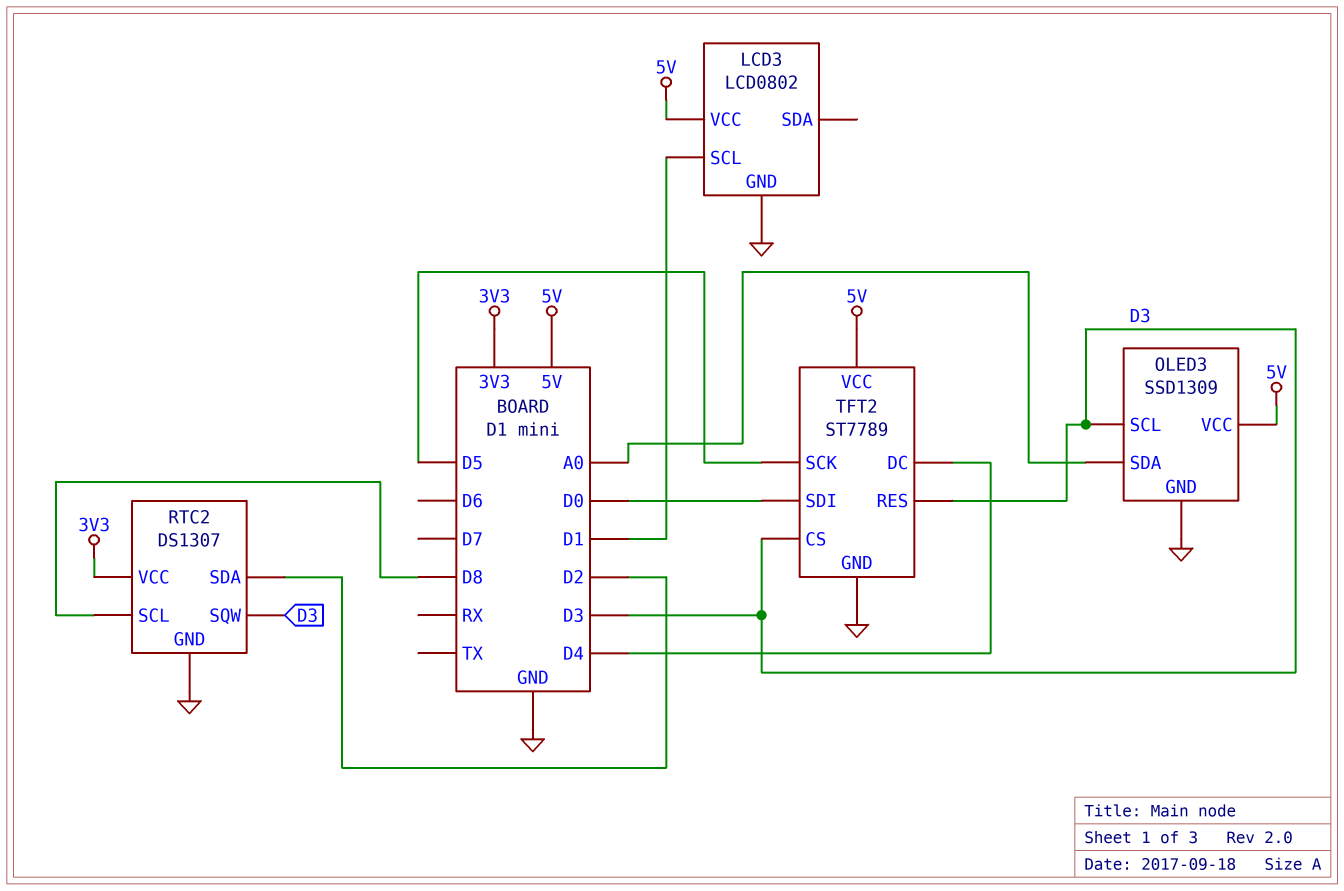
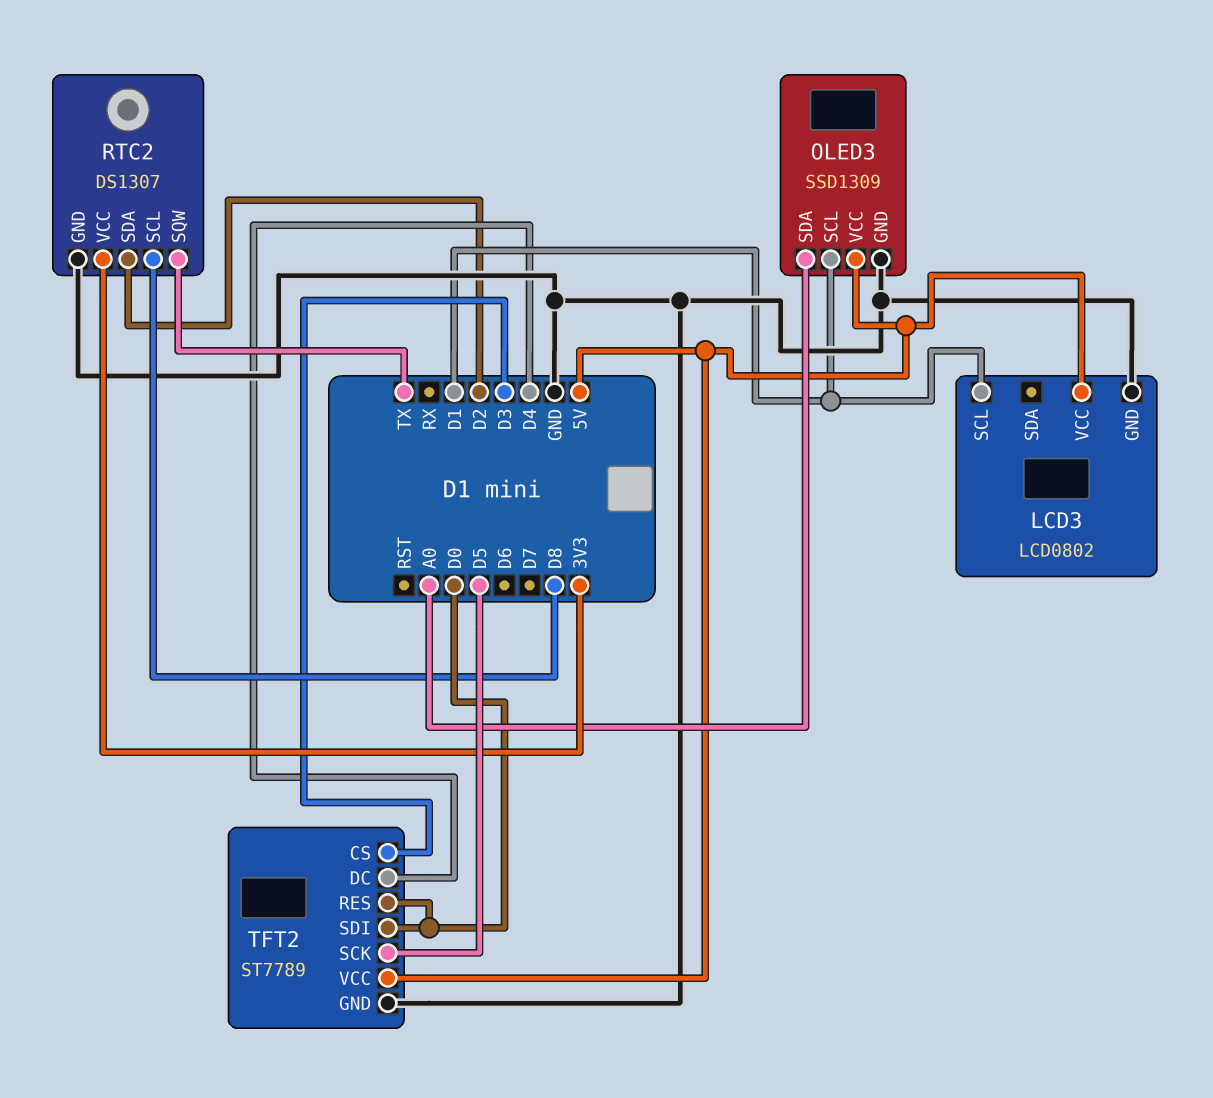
OLED3 pin SCL: D3 -> D1
RTC2 pin SQW: D3 -> TX
TFT2 pin RES: D3 -> D0

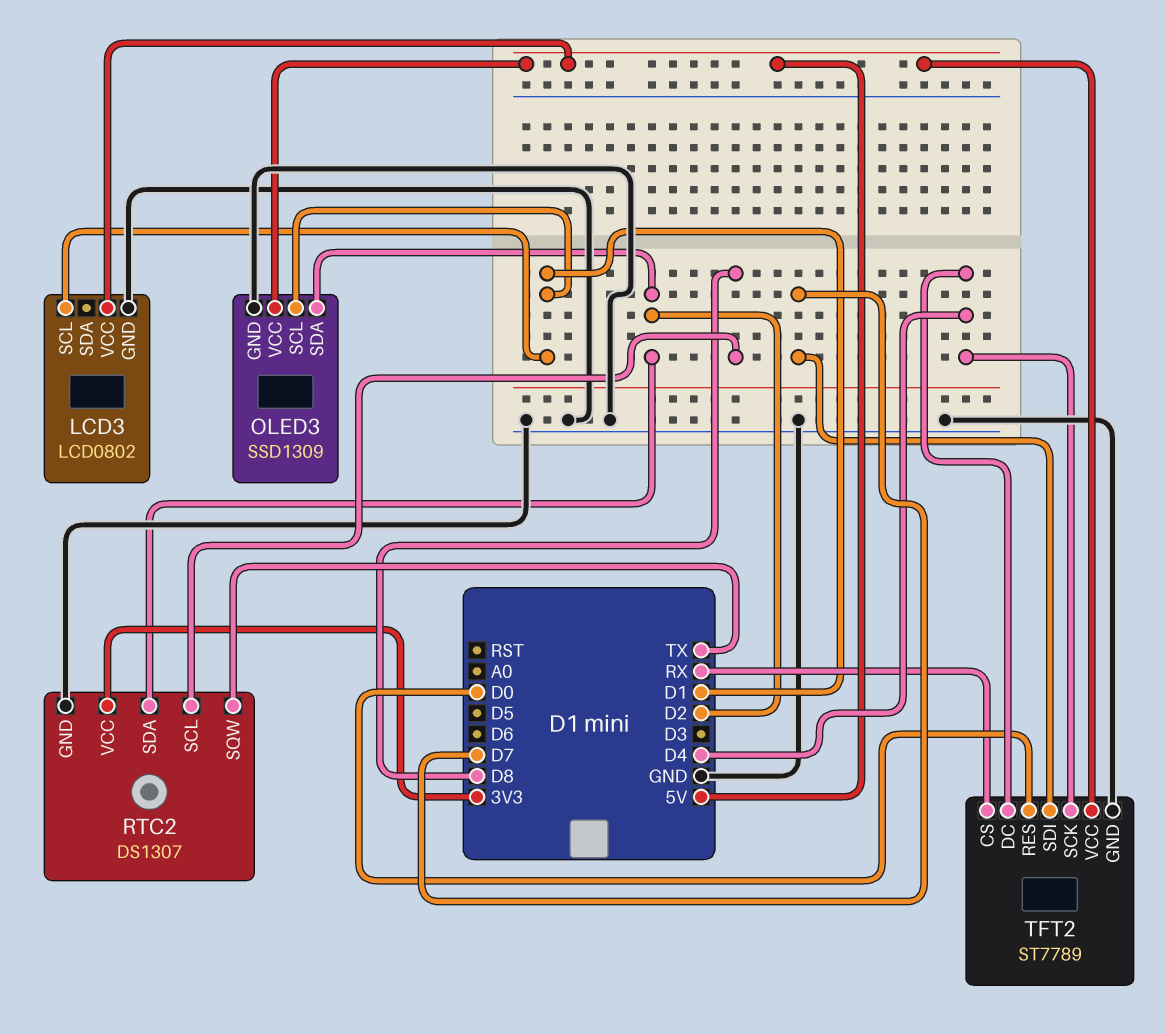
OLED3 pin SDA: A0 -> D2
TFT2 pin CS: D3 -> RX
TFT2 pin SCK: D5 -> D4
TFT2 pin SDI: D0 -> D7

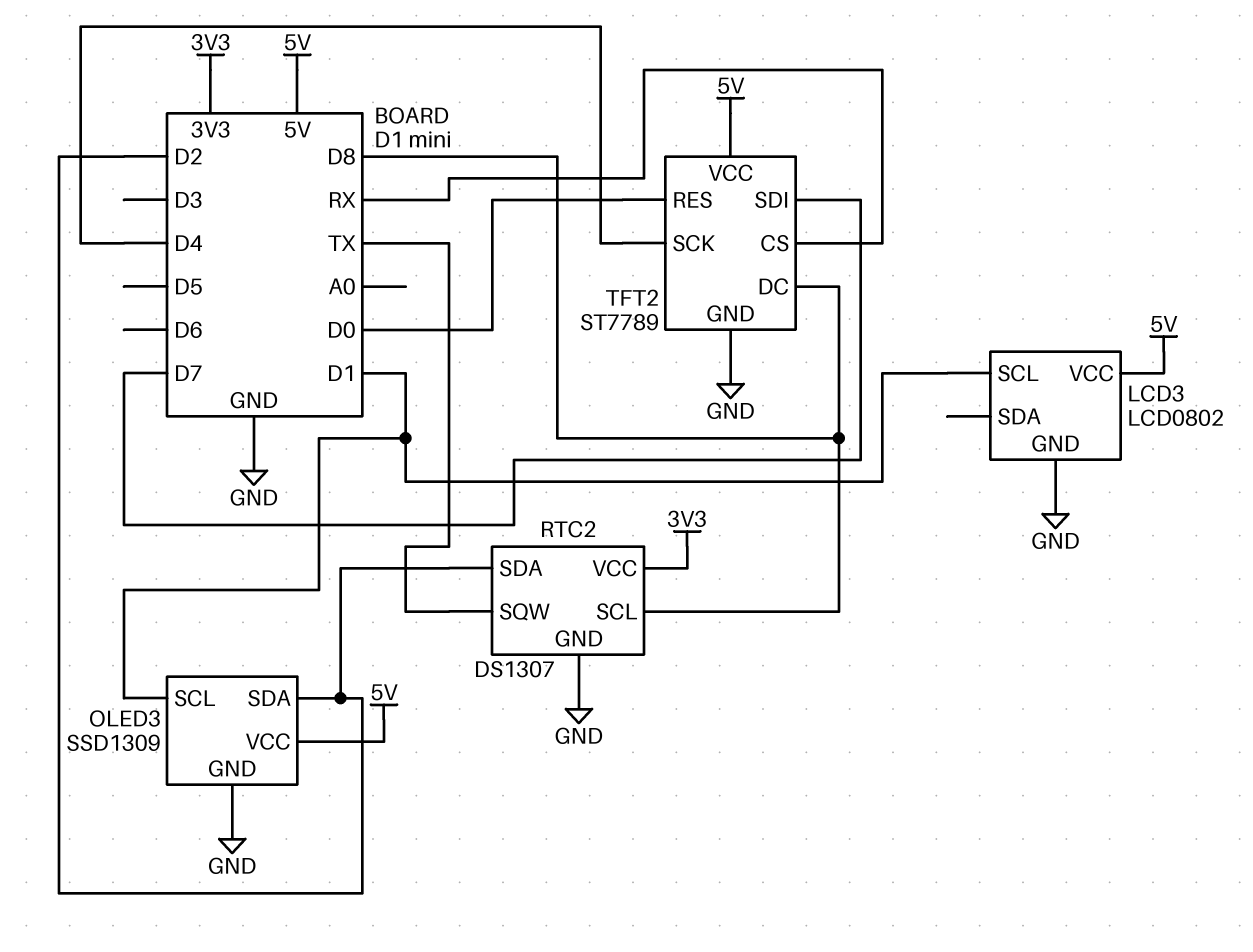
TFT2 pin DC: D4 -> D8

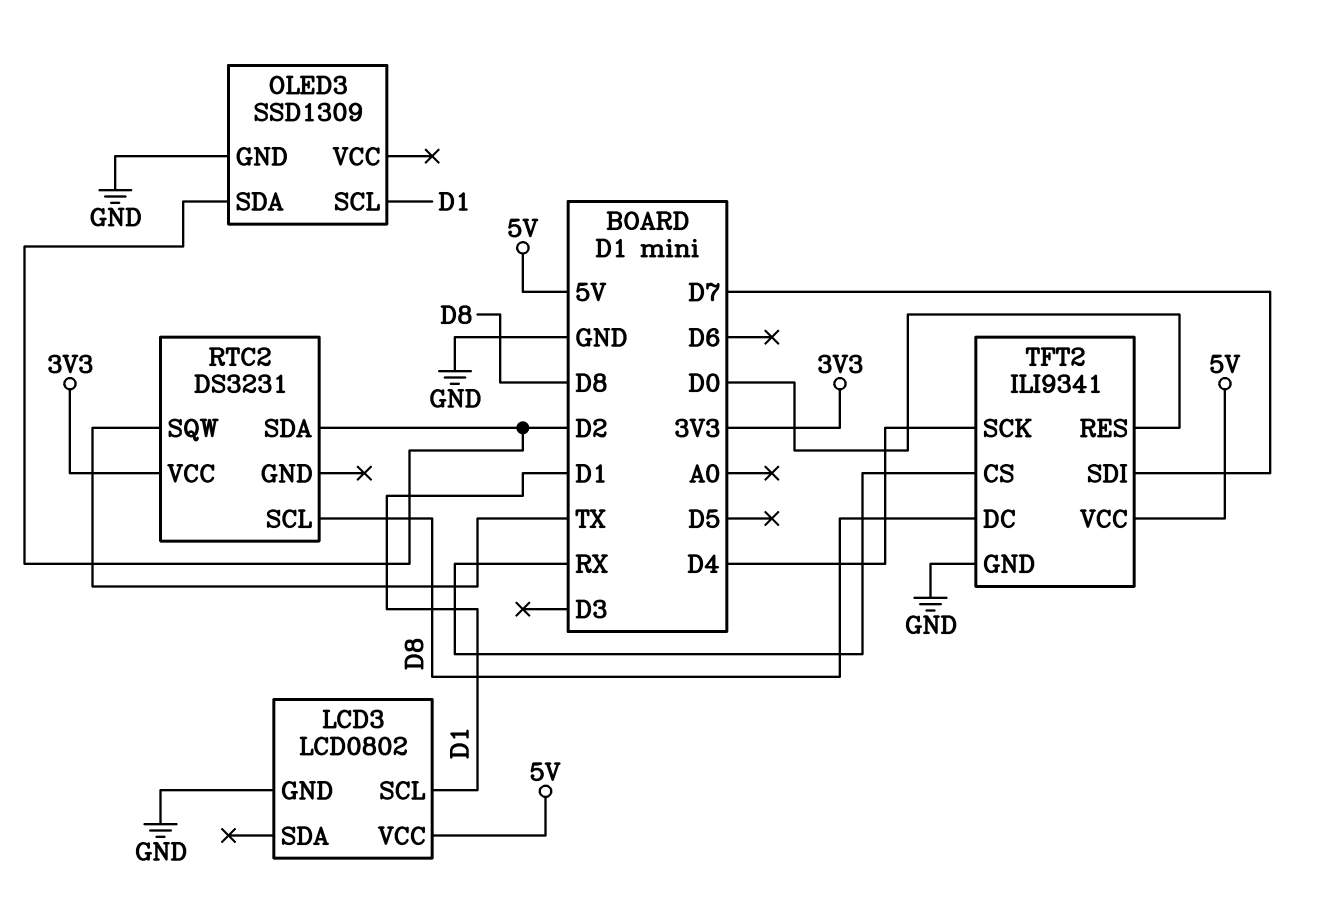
OLED3 pin VCC: 5V -> none
RTC2: DS1307 -> DS3231
RTC2 pin GND: GND -> none
TFT2: ST7789 -> ILI9341

